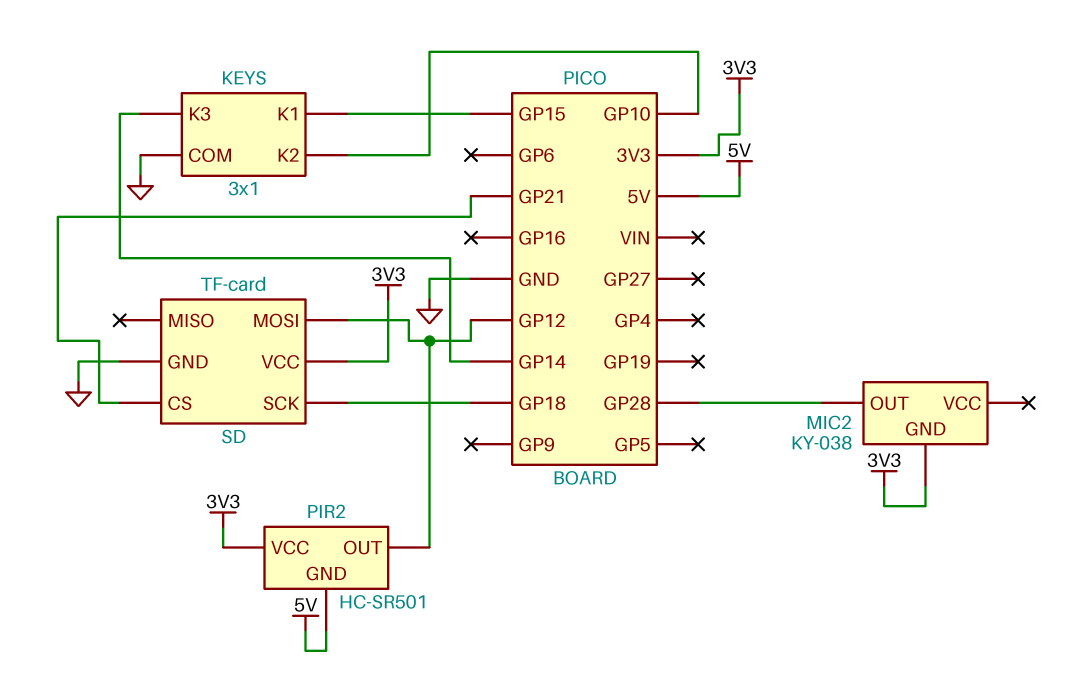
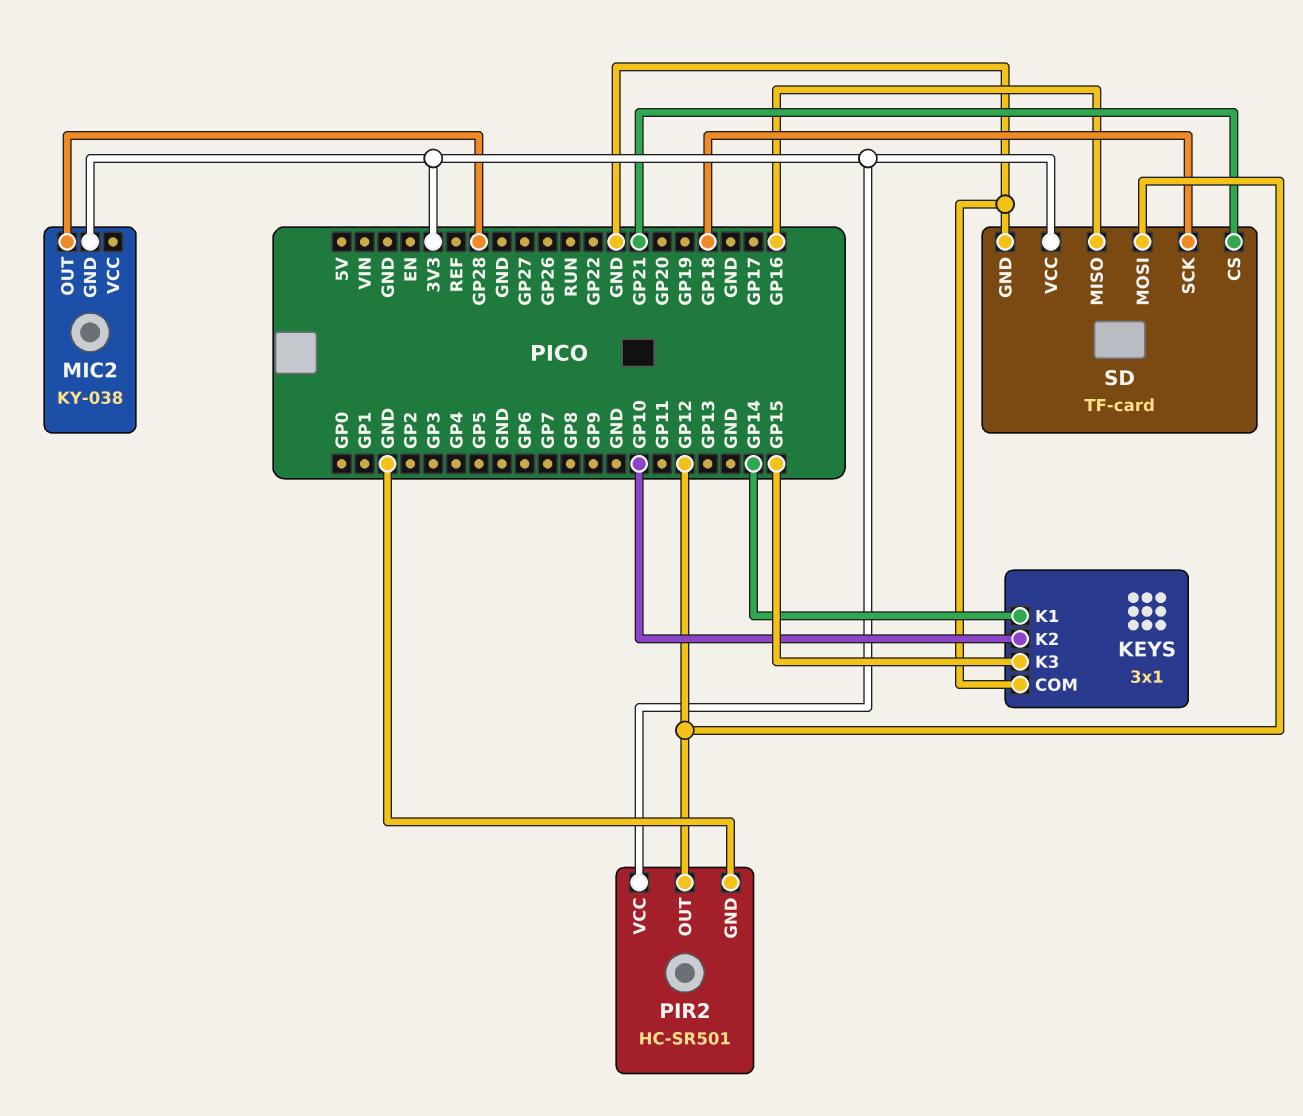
KEYS pin K1: GP15 -> GP14
KEYS pin K3: GP14 -> GP15
PIR2 pin GND: 5V -> GND
SD pin MISO: none -> GP16

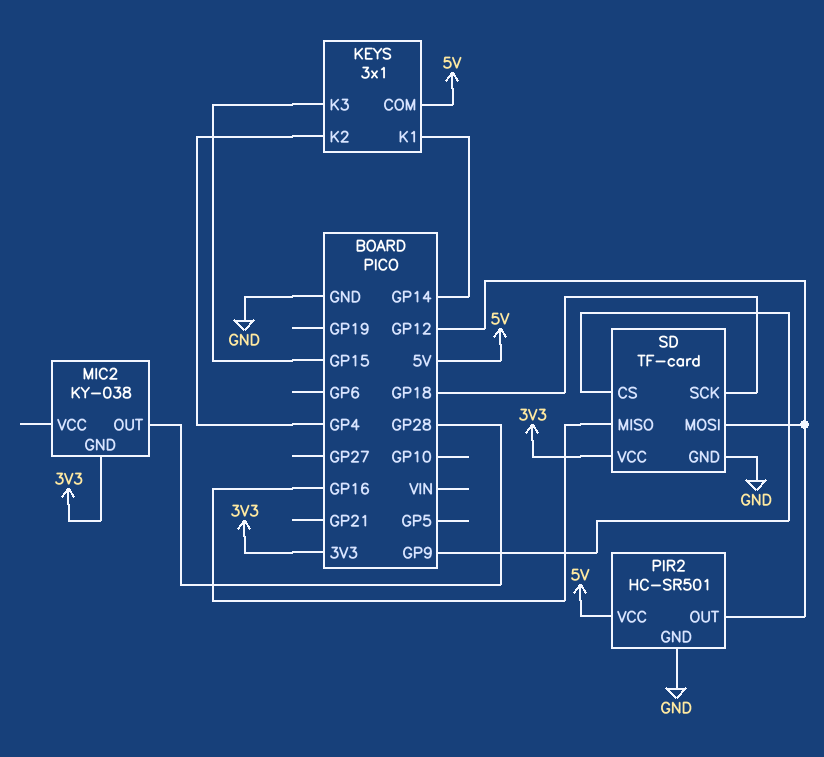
KEYS pin COM: GND -> 5V
KEYS pin K2: GP10 -> GP4
PIR2 pin VCC: 3V3 -> 5V
SD pin CS: GP21 -> GP9

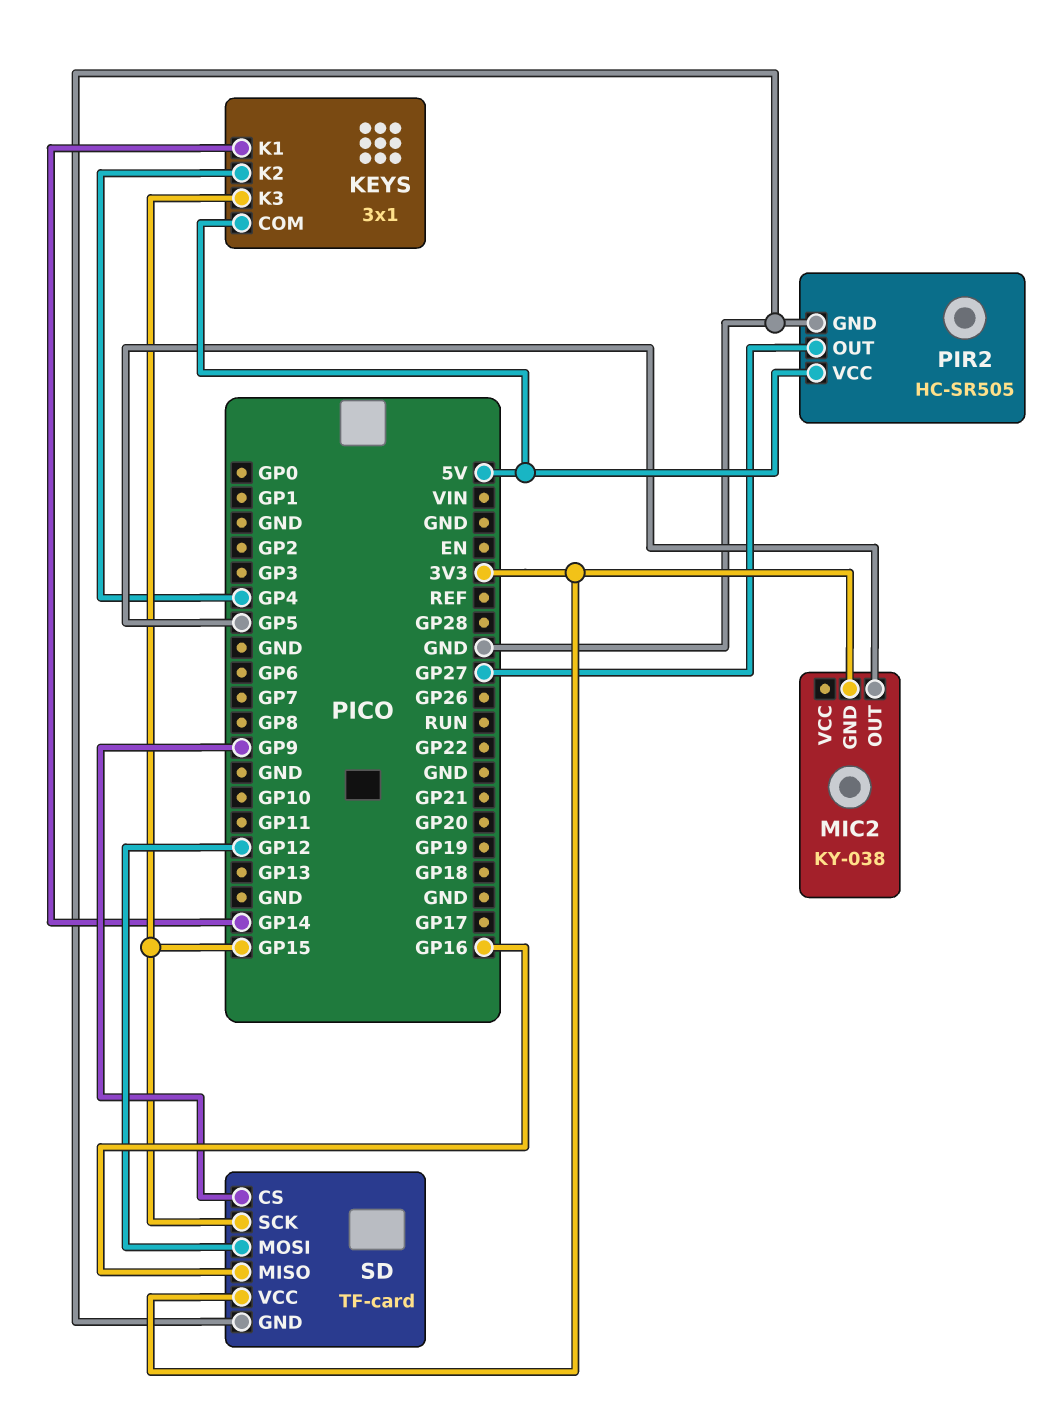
MIC2 pin OUT: GP28 -> GP5
PIR2: HC-SR501 -> HC-SR505
PIR2 pin OUT: GP12 -> GP27
SD pin SCK: GP18 -> GP15

